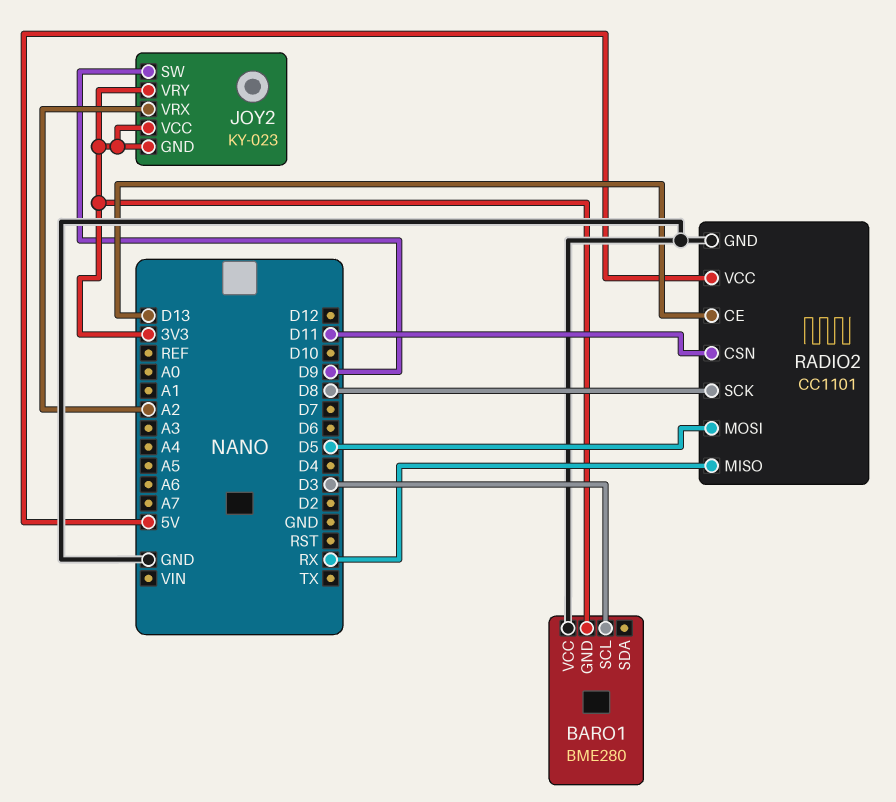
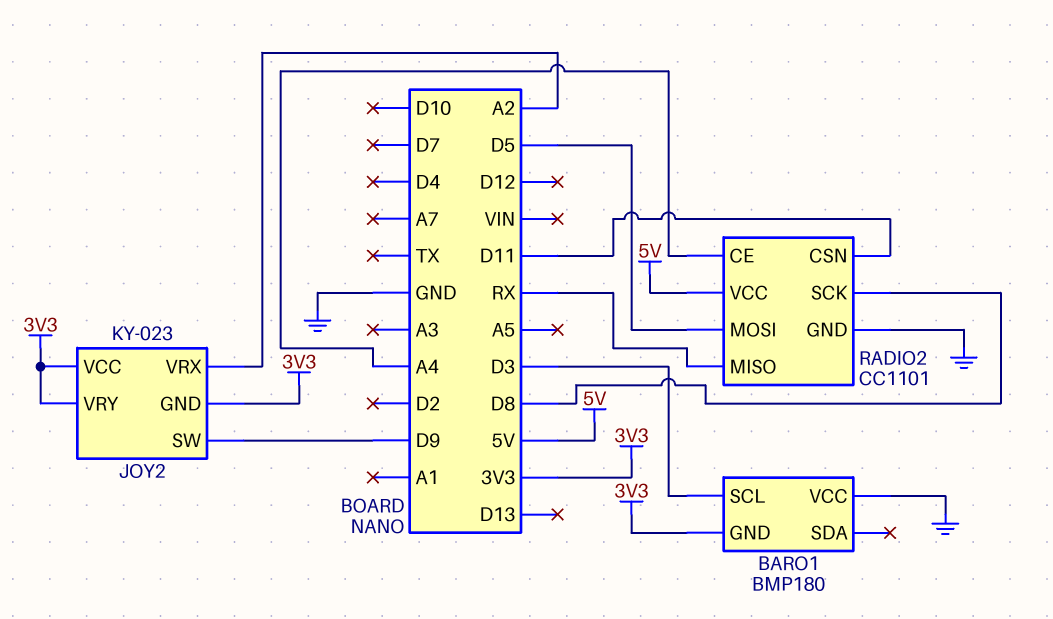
BARO1: BME280 -> BMP180
RADIO2 pin CE: D13 -> A4

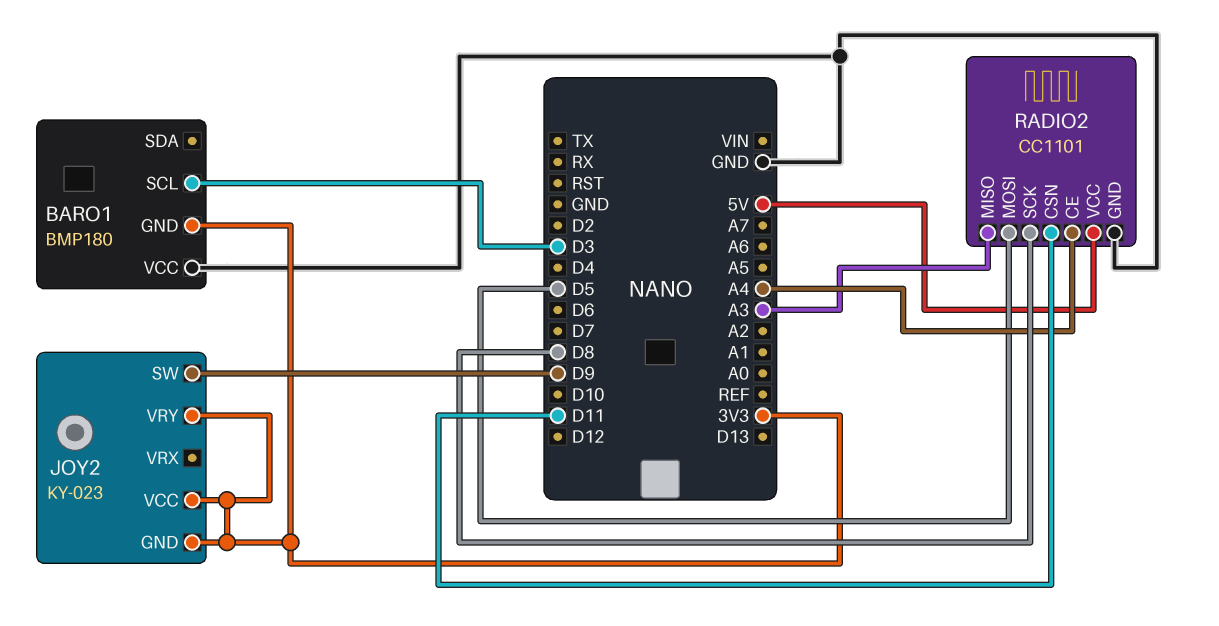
JOY2 pin VRX: A2 -> none
RADIO2 pin MISO: RX -> A3

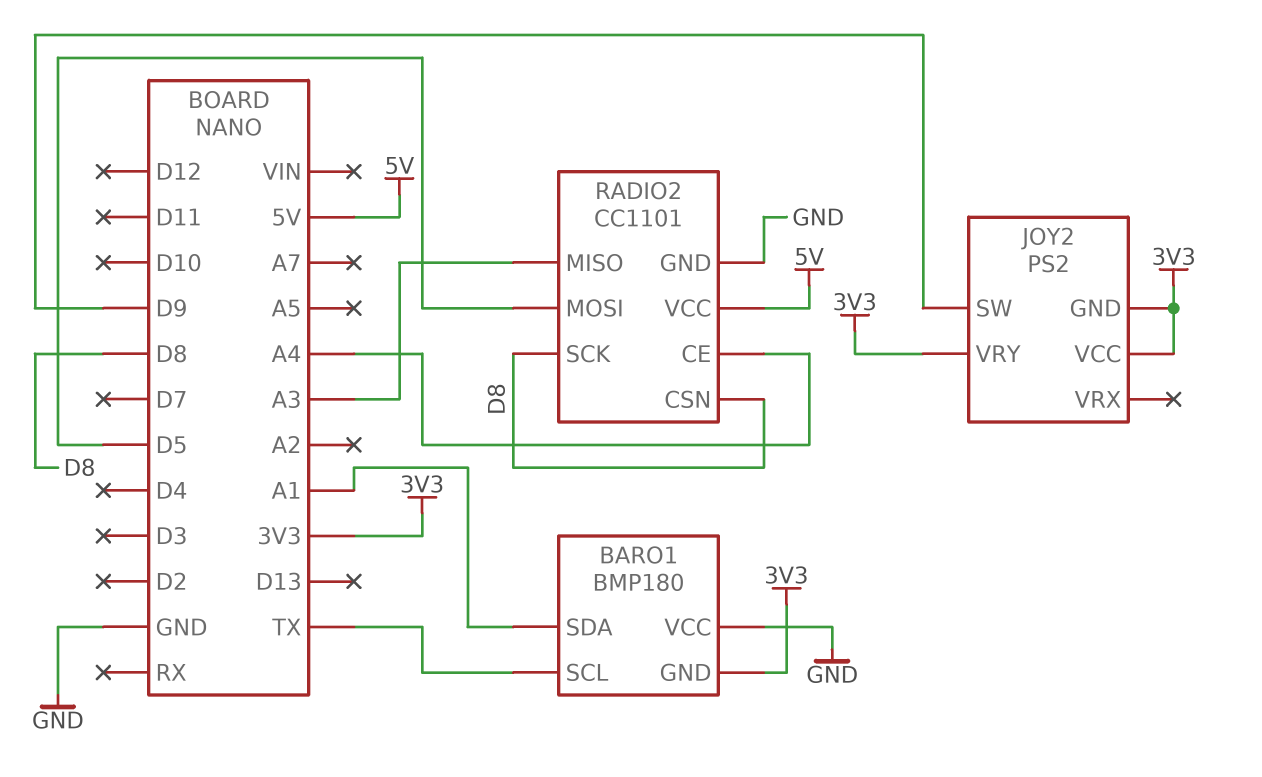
BARO1 pin SCL: D3 -> TX
BARO1 pin SDA: none -> A1
JOY2: KY-023 -> PS2
RADIO2 pin CSN: D11 -> D8

